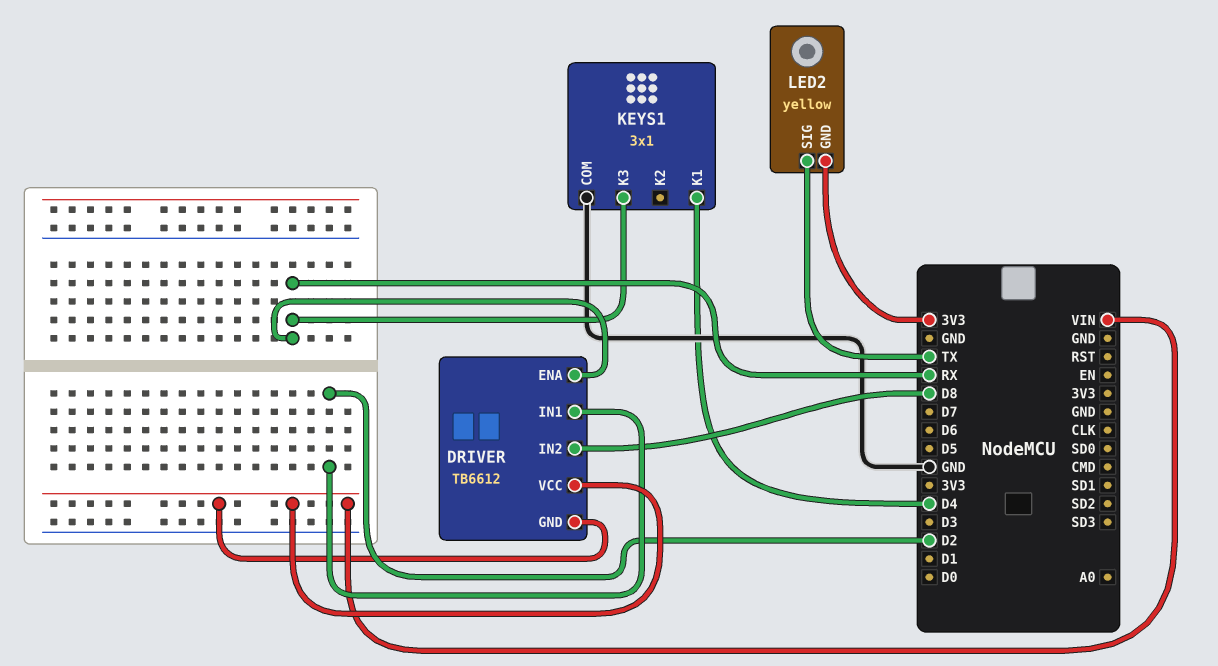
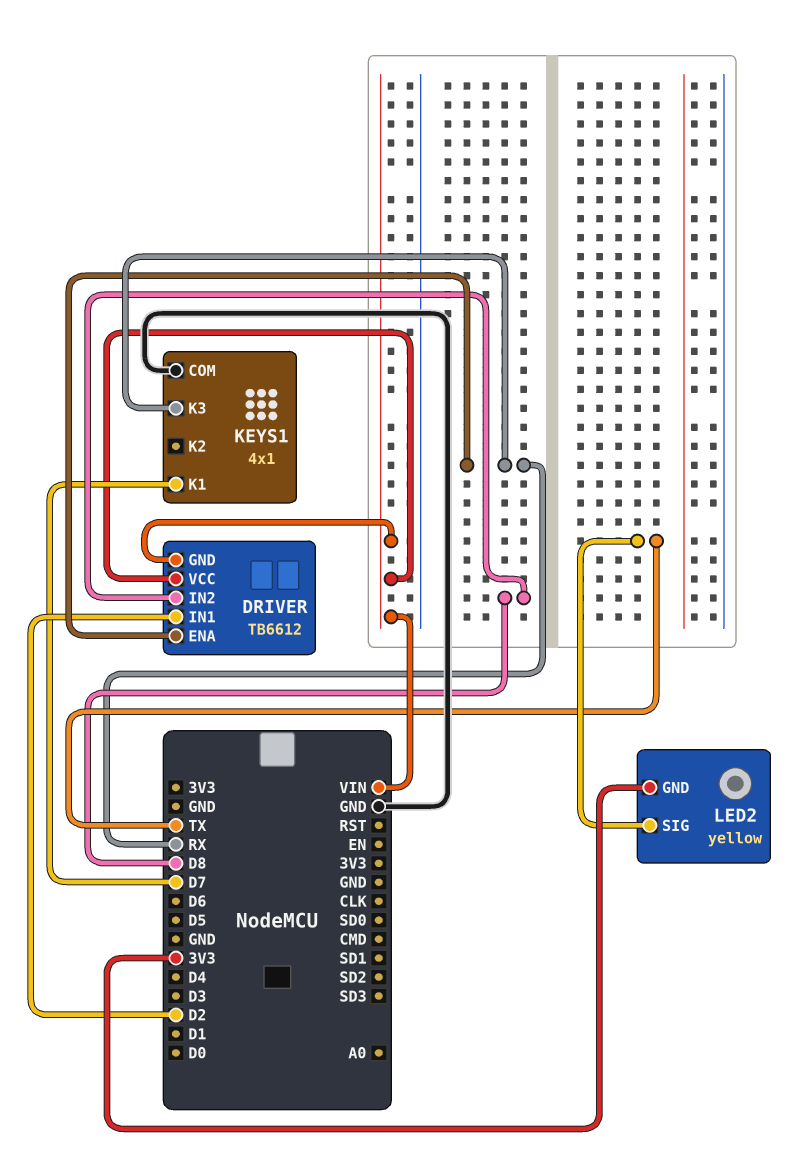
KEYS1: 3x1 -> 4x1
KEYS1 pin K1: D4 -> D7

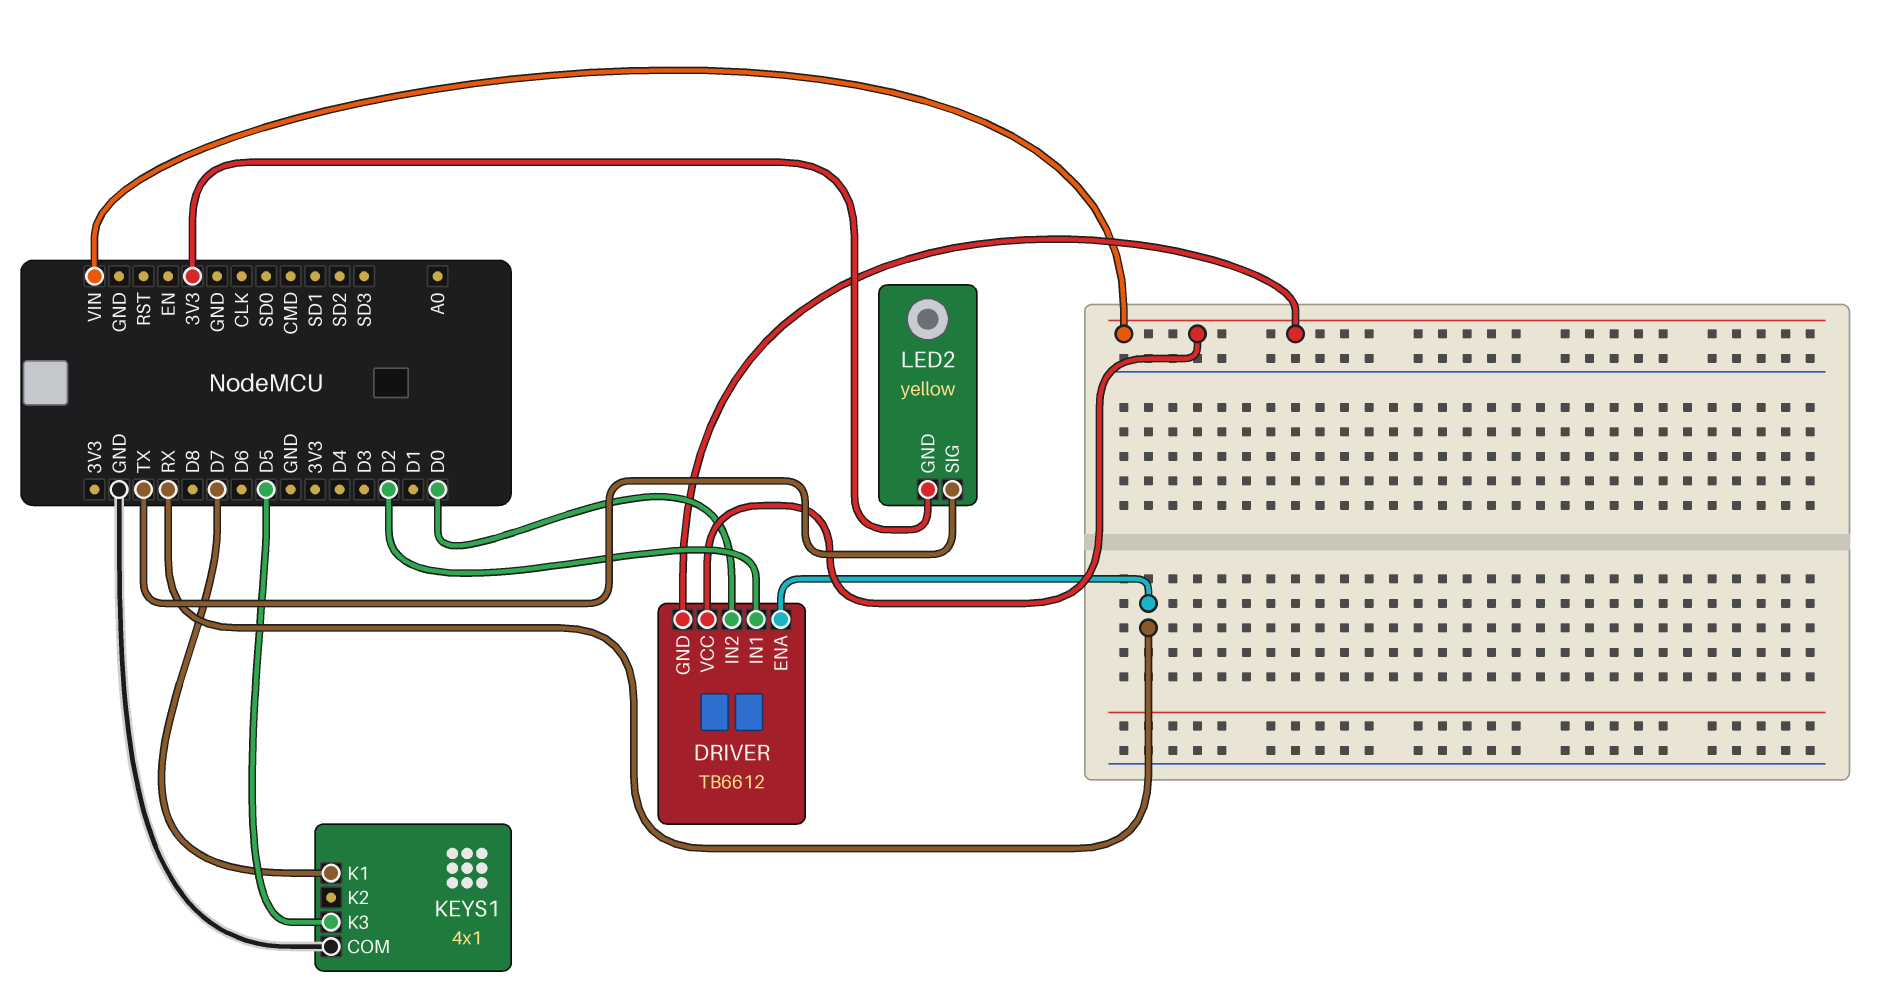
DRIVER pin IN2: D8 -> D0
KEYS1 pin K3: RX -> D5

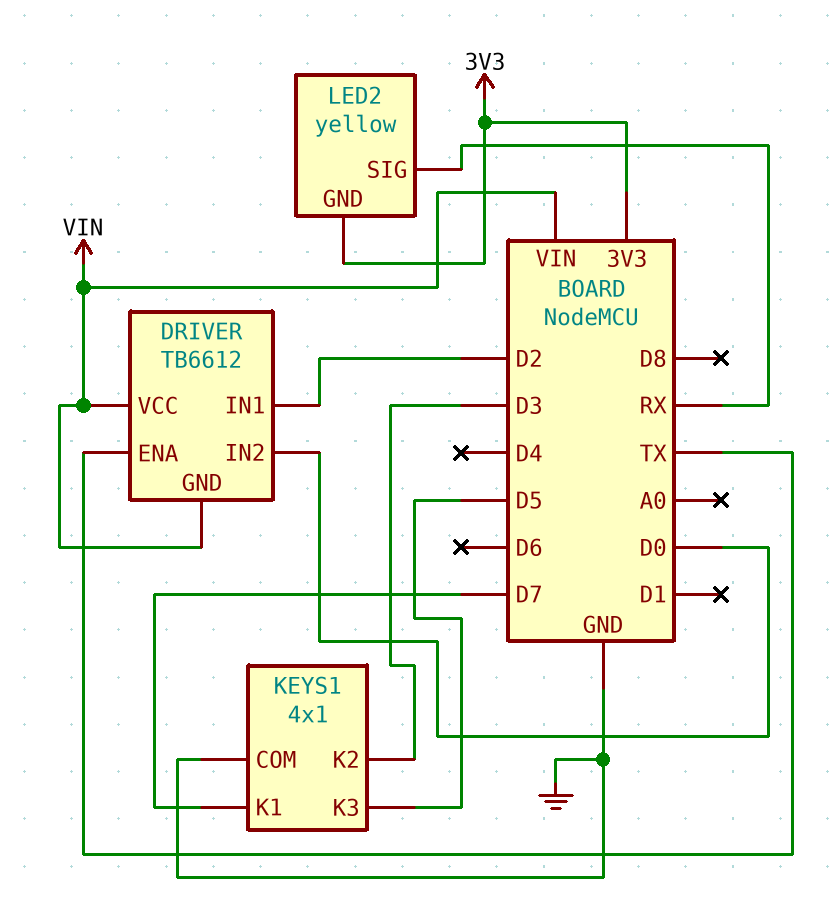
DRIVER pin ENA: RX -> TX
KEYS1 pin K2: none -> D3
LED2 pin SIG: TX -> RX

